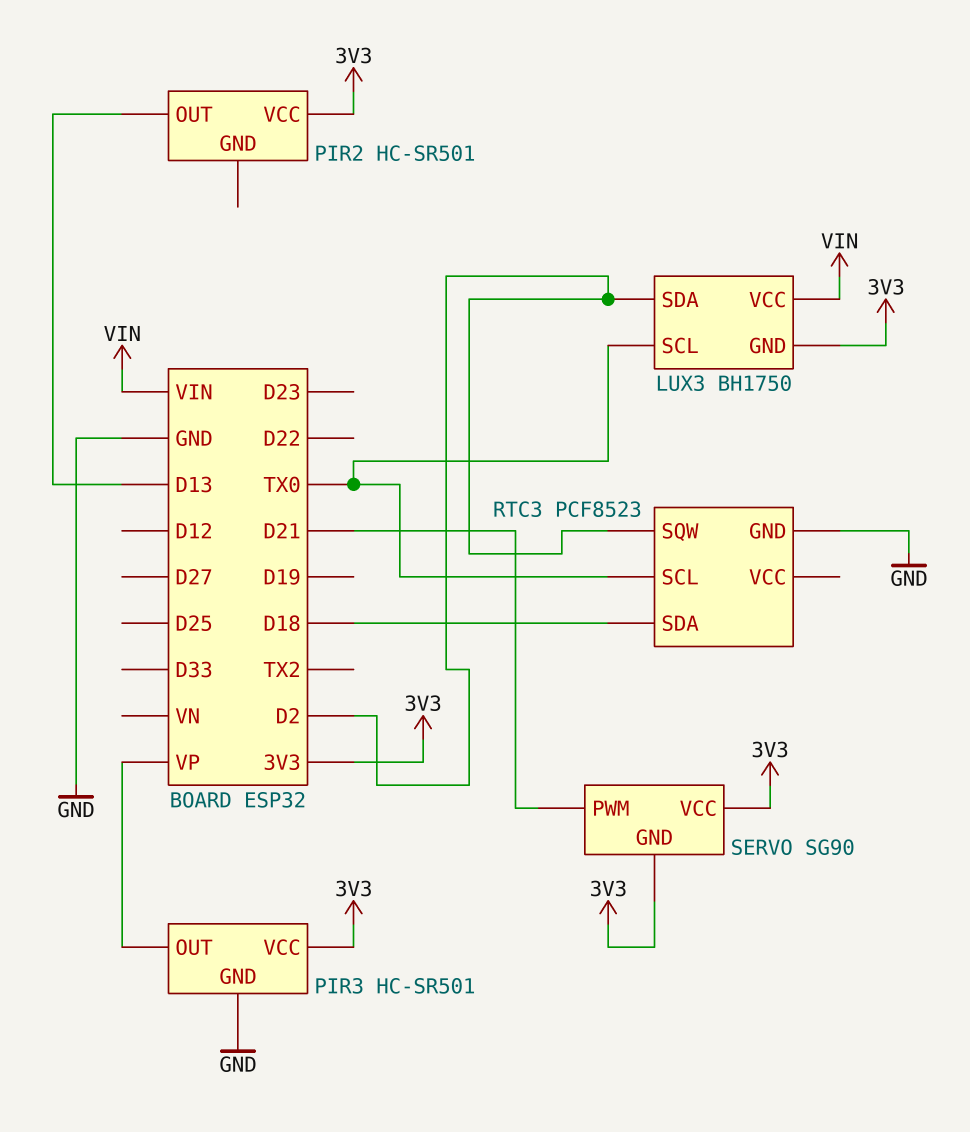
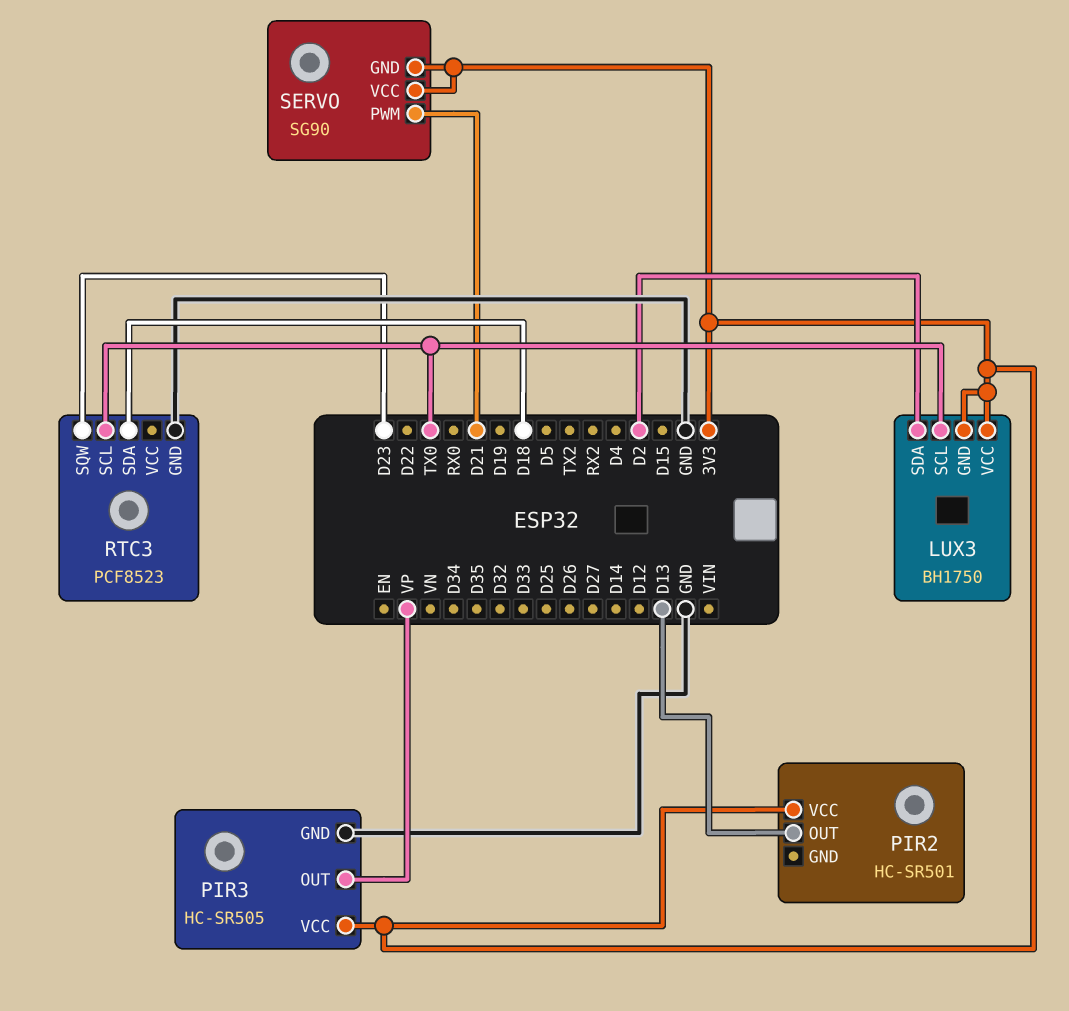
LUX3 pin VCC: VIN -> 3V3
PIR3: HC-SR501 -> HC-SR505
RTC3 pin SQW: D2 -> D23

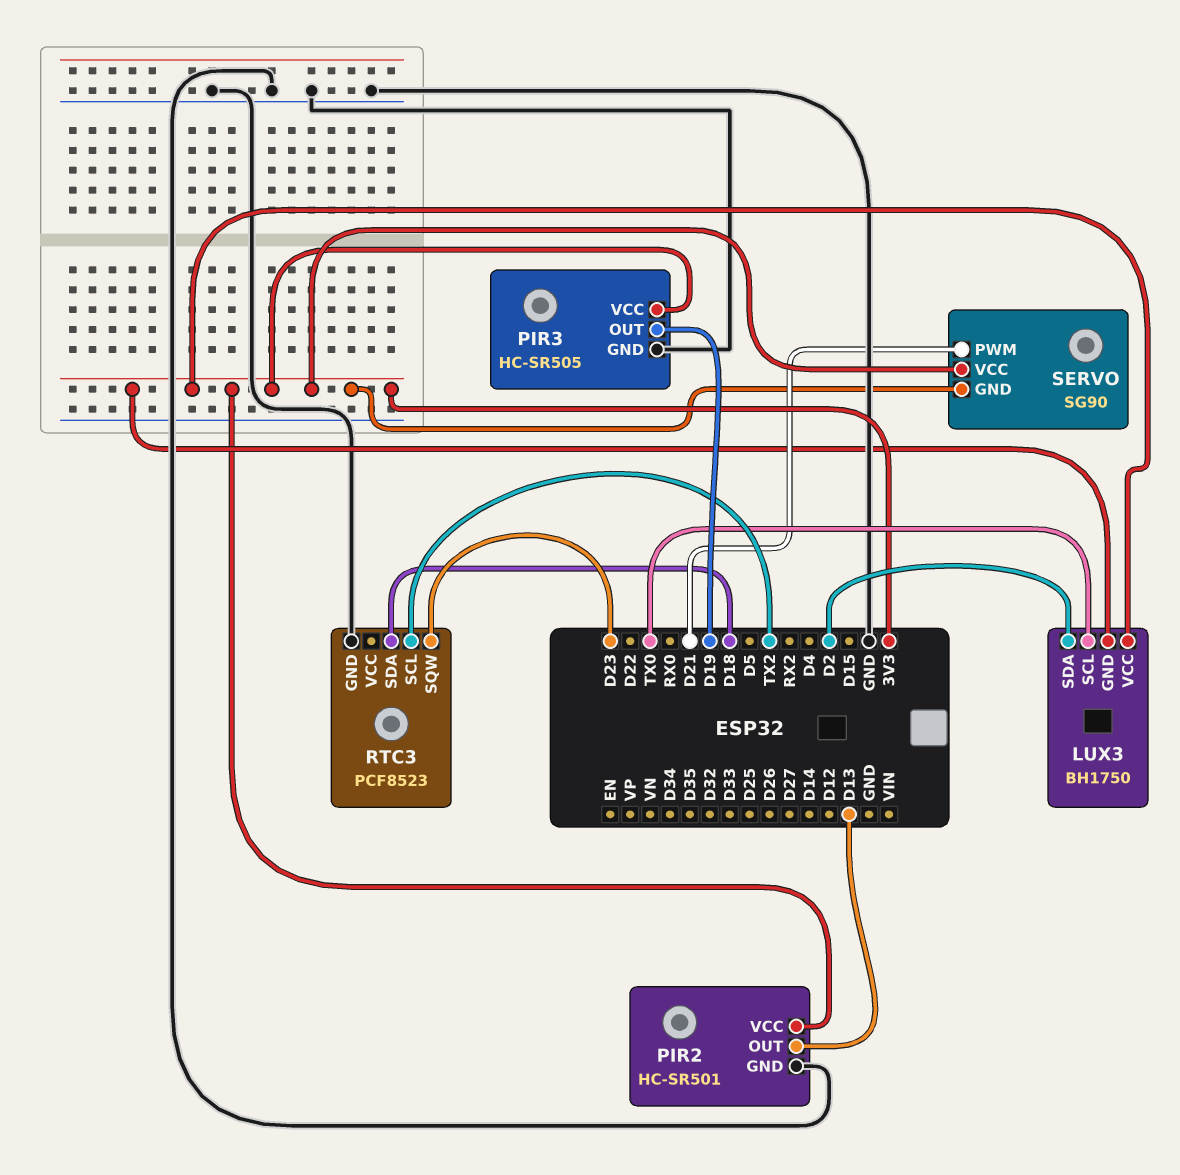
PIR2 pin GND: none -> GND
PIR3 pin OUT: VP -> D19
RTC3 pin SCL: TX0 -> TX2

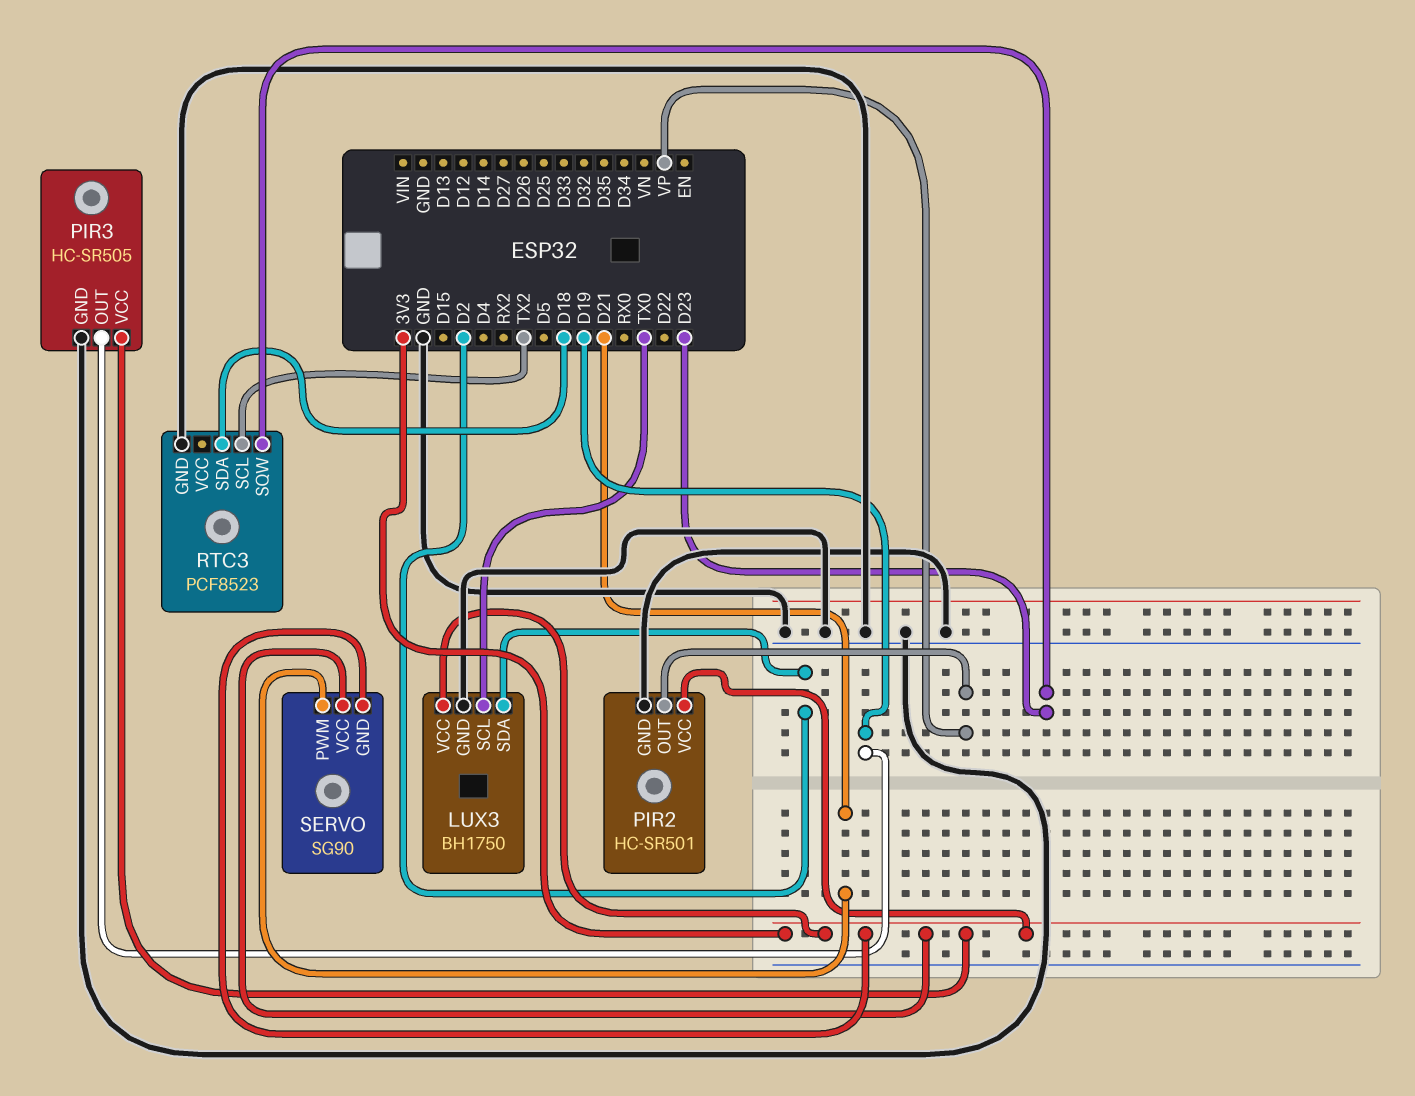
LUX3 pin GND: 3V3 -> GND
PIR2 pin OUT: D13 -> VP

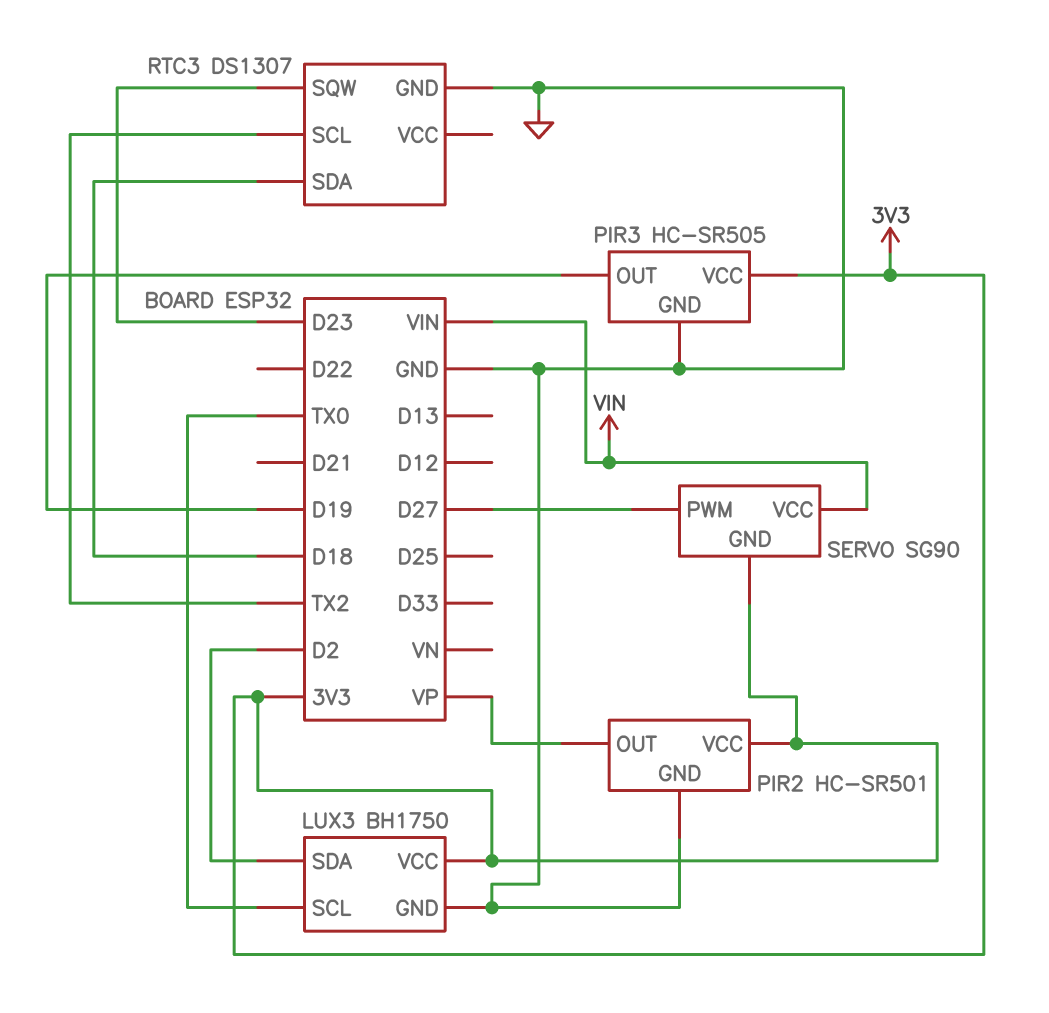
RTC3: PCF8523 -> DS1307
SERVO pin PWM: D21 -> D27
SERVO pin VCC: 3V3 -> VIN

